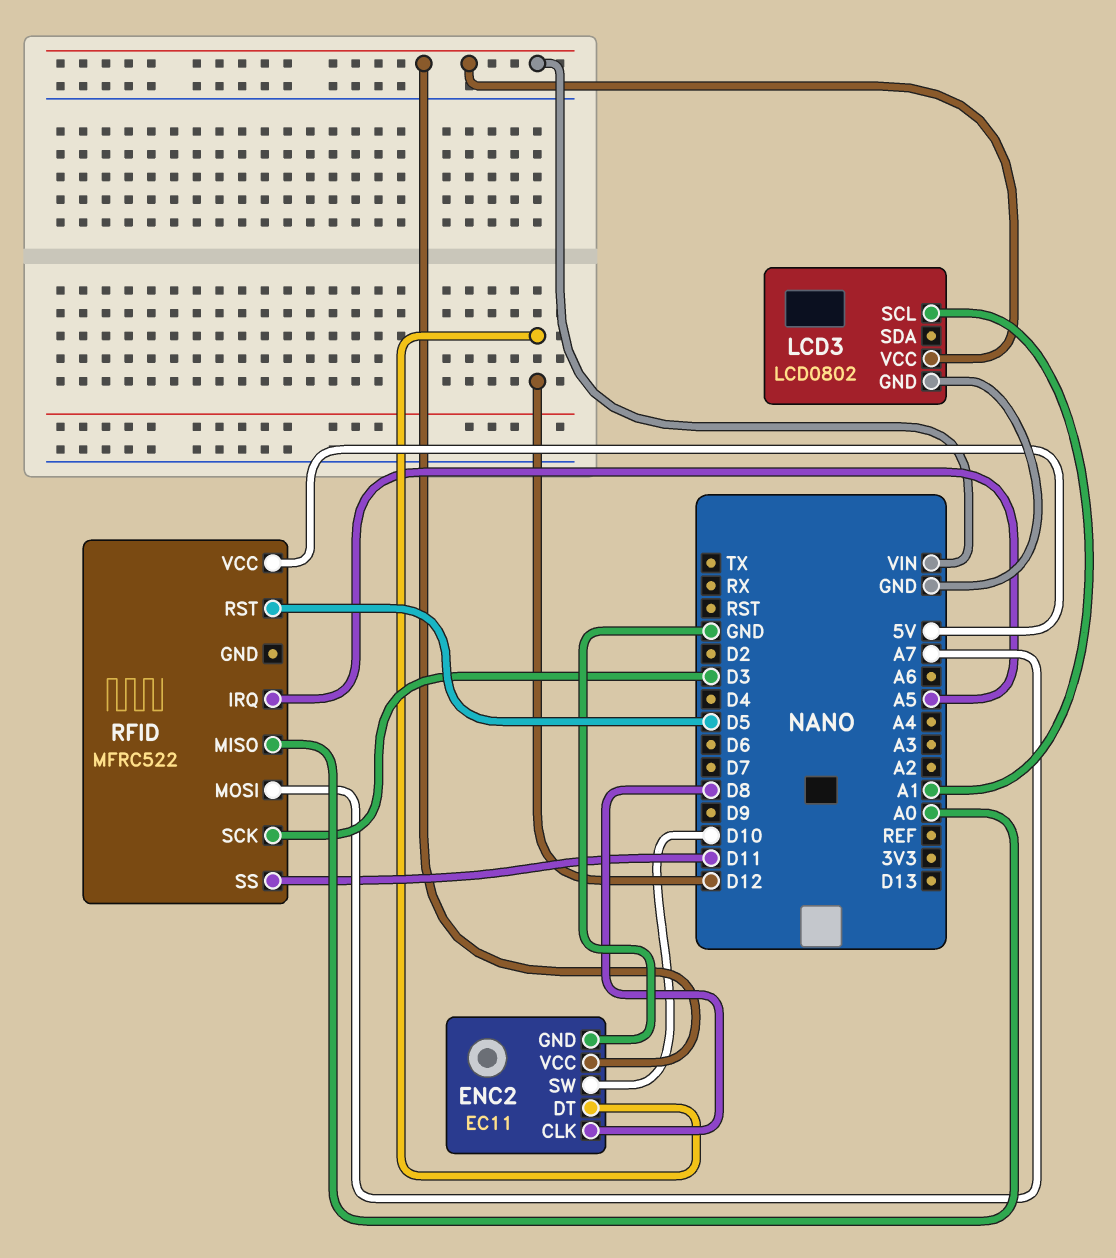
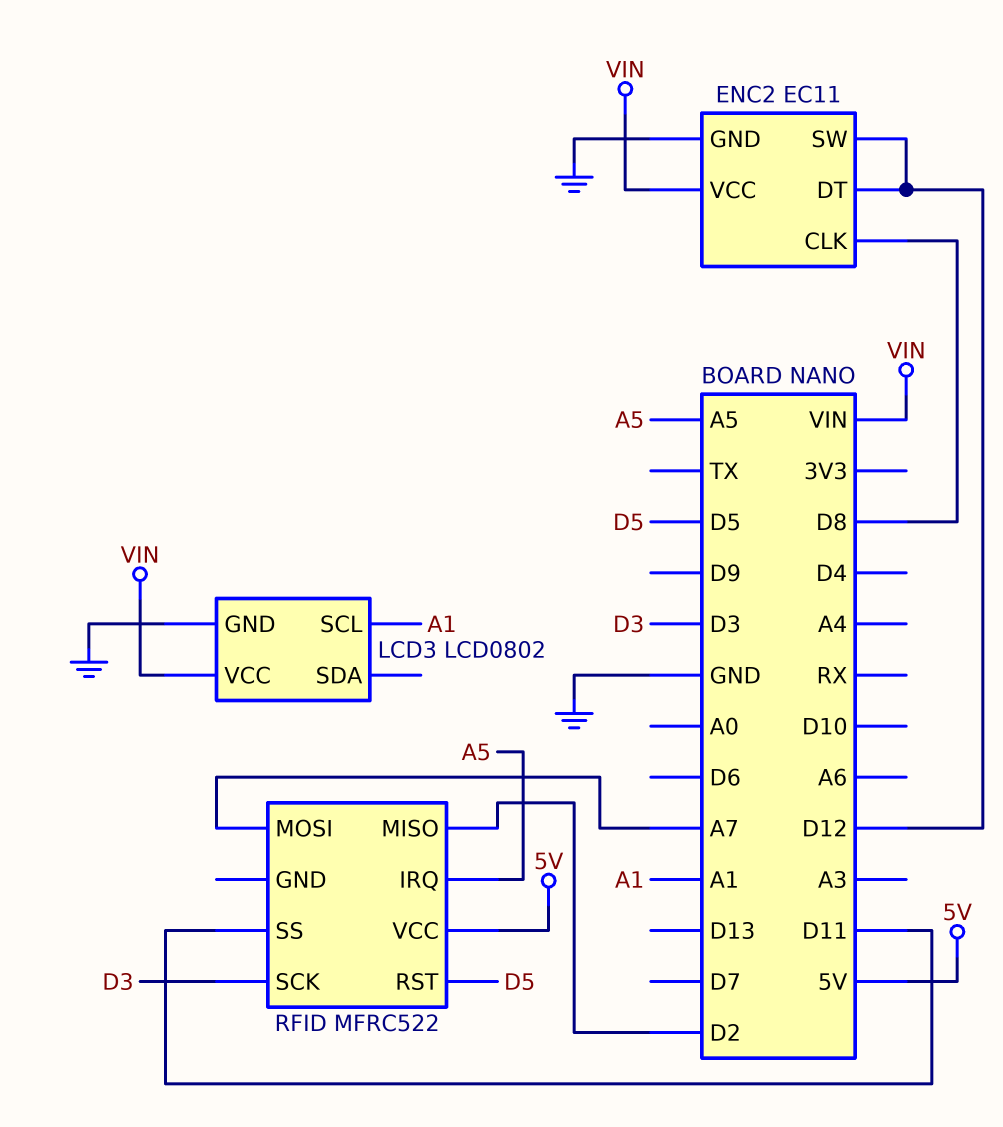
ENC2 pin SW: D10 -> D12
RFID pin MISO: A0 -> D2

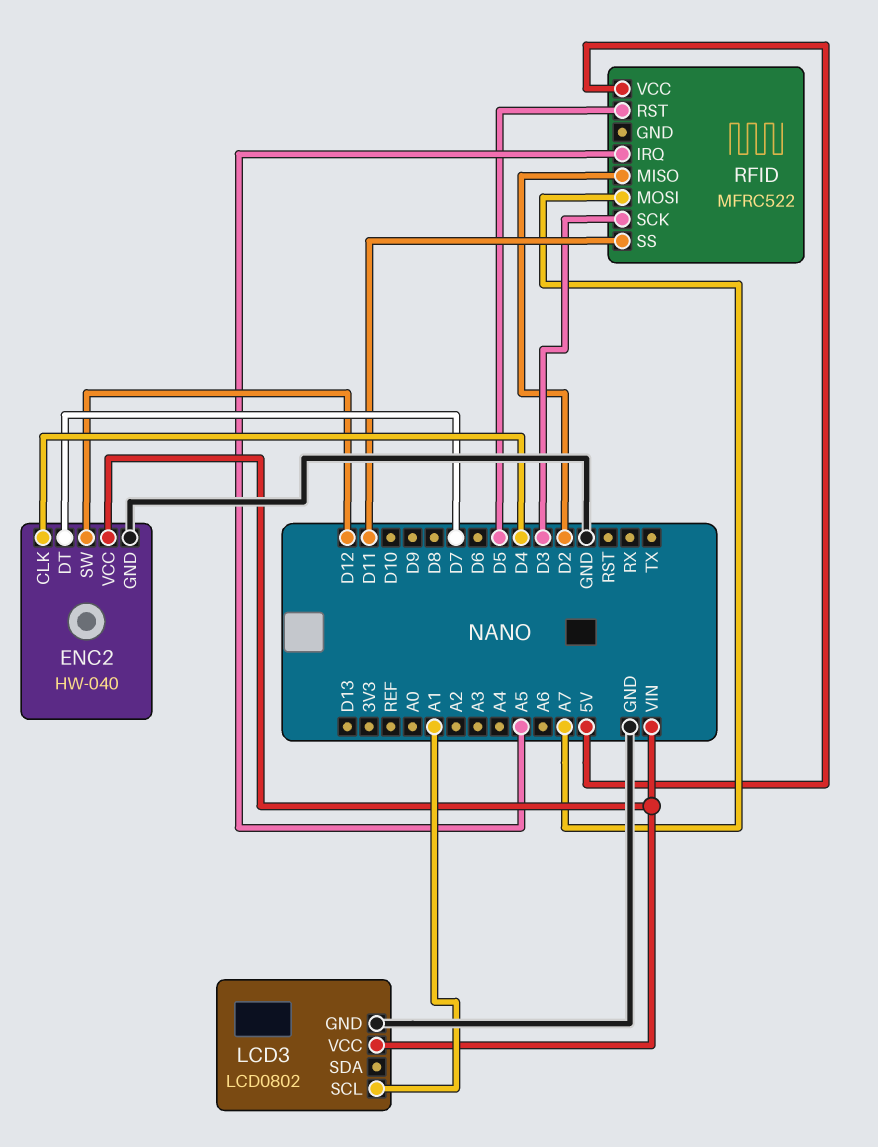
ENC2: EC11 -> HW-040
ENC2 pin CLK: D8 -> D4
ENC2 pin DT: D12 -> D7

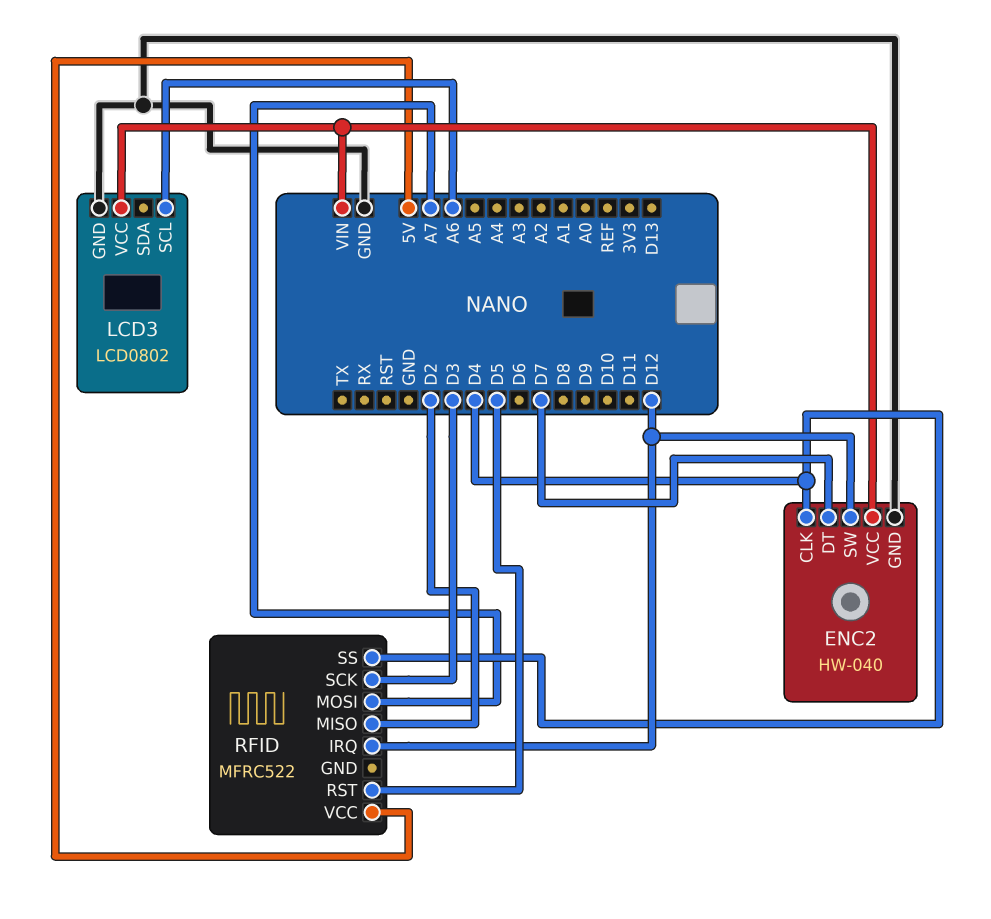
LCD3 pin SCL: A1 -> A6
RFID pin IRQ: A5 -> D12
RFID pin SS: D11 -> D4

